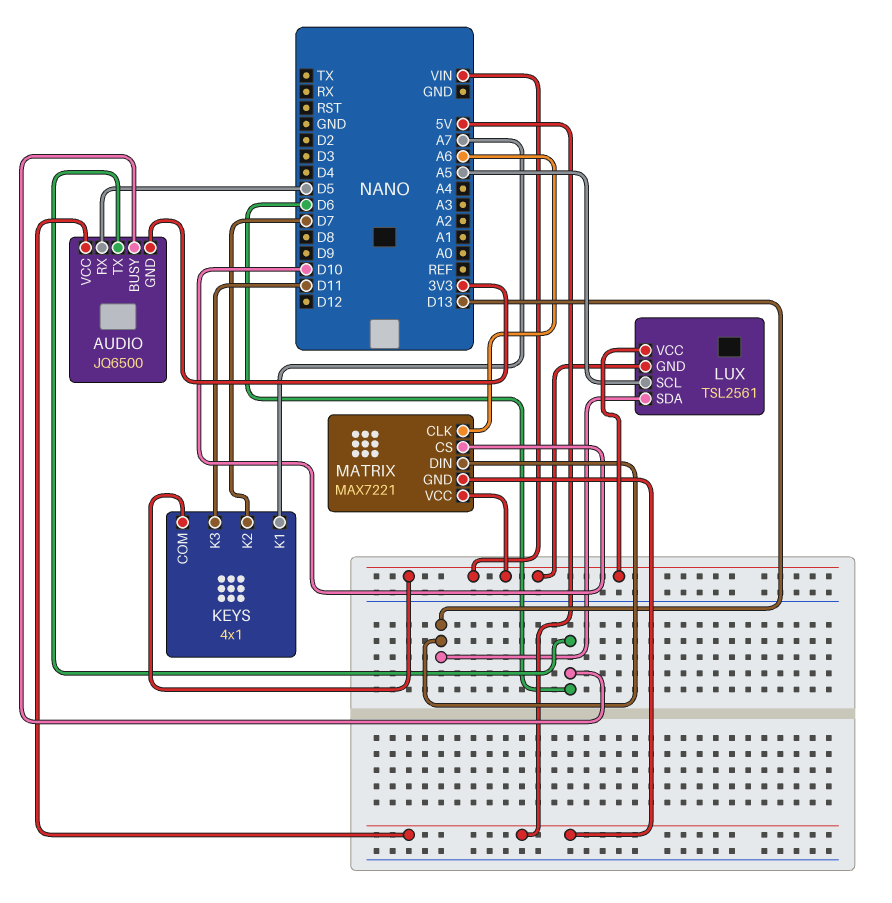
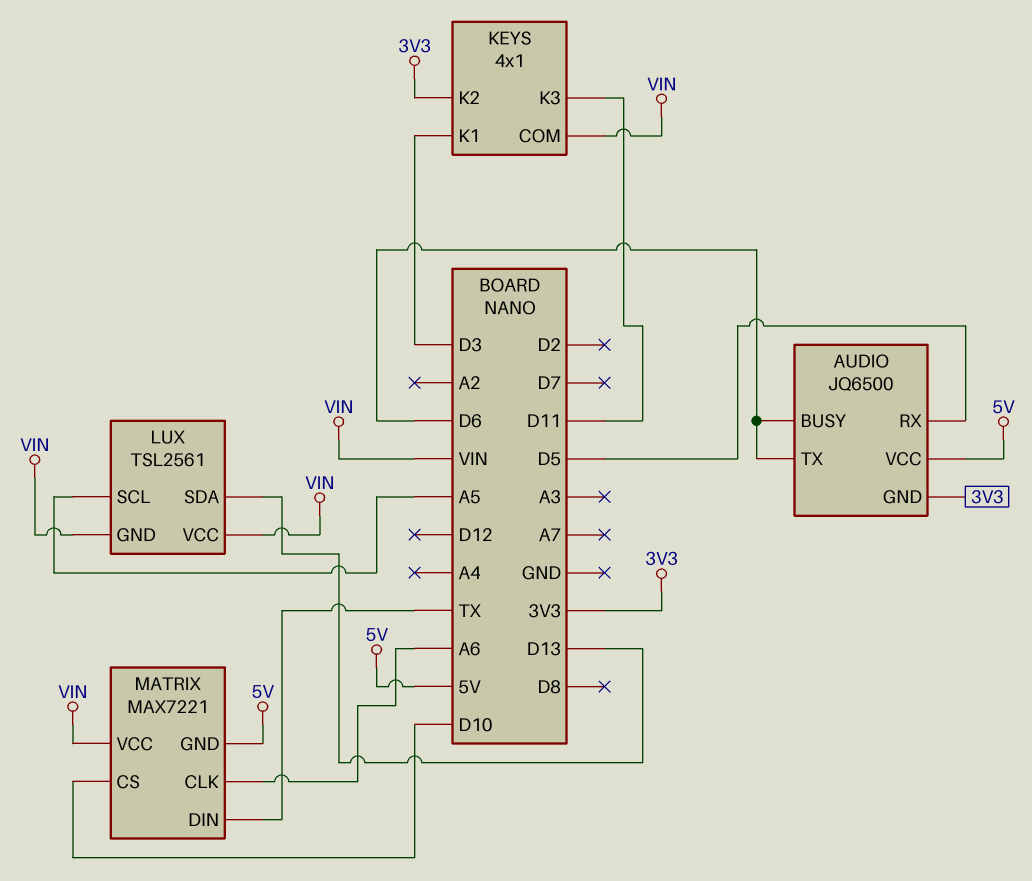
KEYS pin K1: A7 -> D3
KEYS pin K2: D7 -> 3V3
MATRIX pin DIN: D13 -> TX

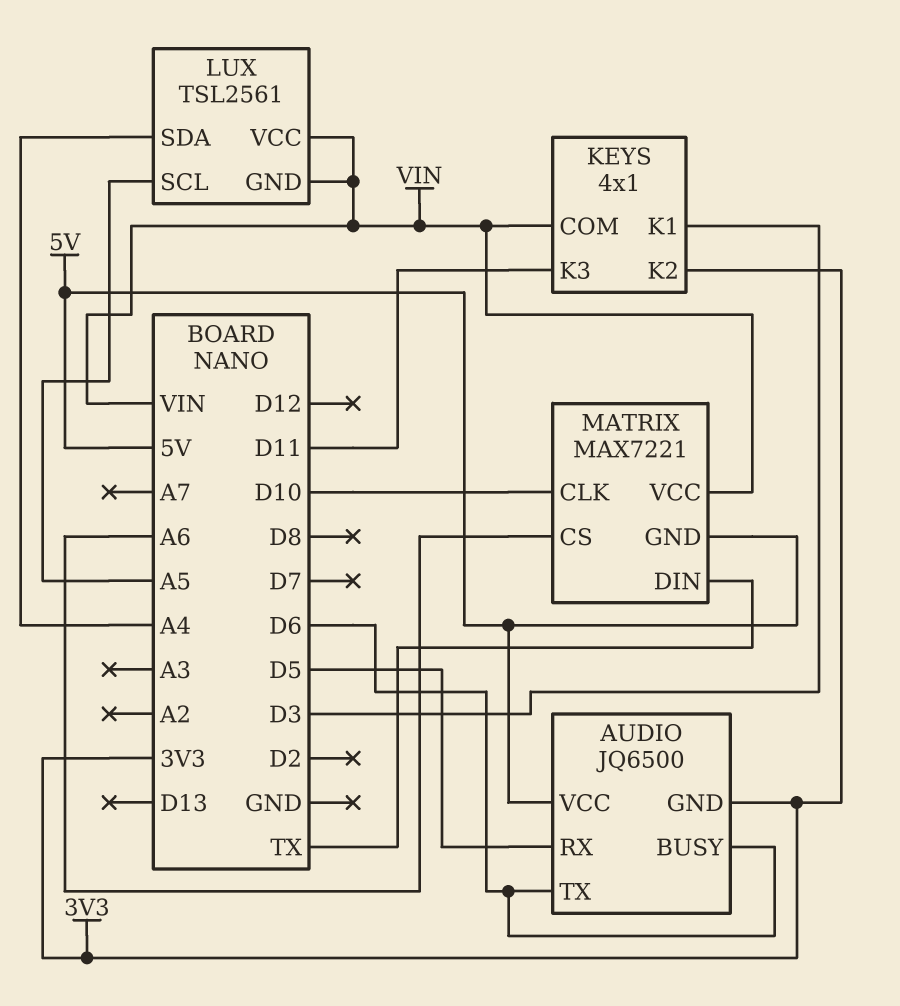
LUX pin SDA: D13 -> A4
MATRIX pin CLK: A6 -> D10
MATRIX pin CS: D10 -> A6

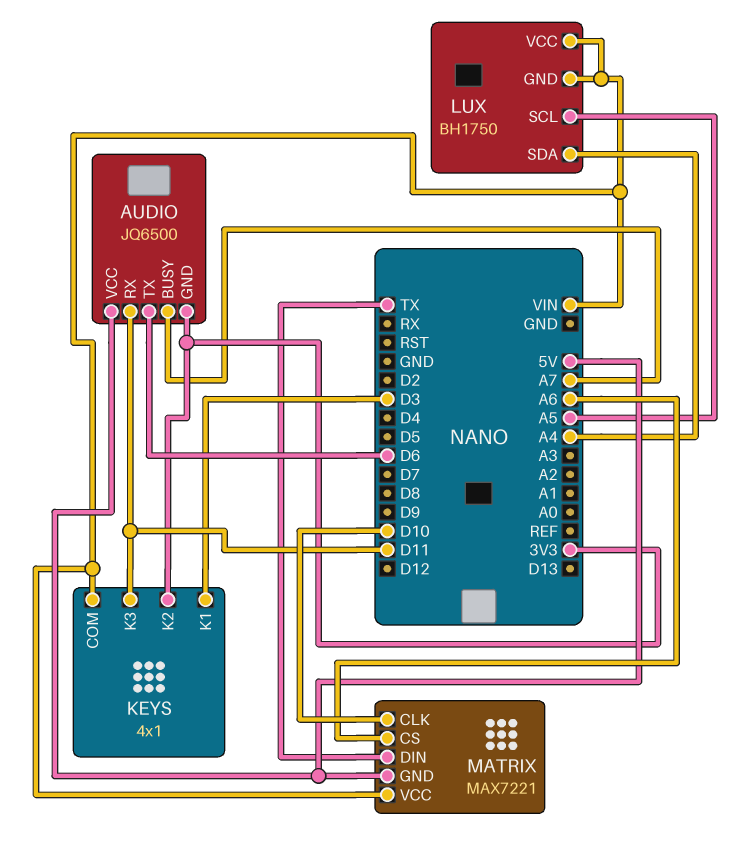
AUDIO pin BUSY: D6 -> A7
AUDIO pin RX: D5 -> D11
LUX: TSL2561 -> BH1750

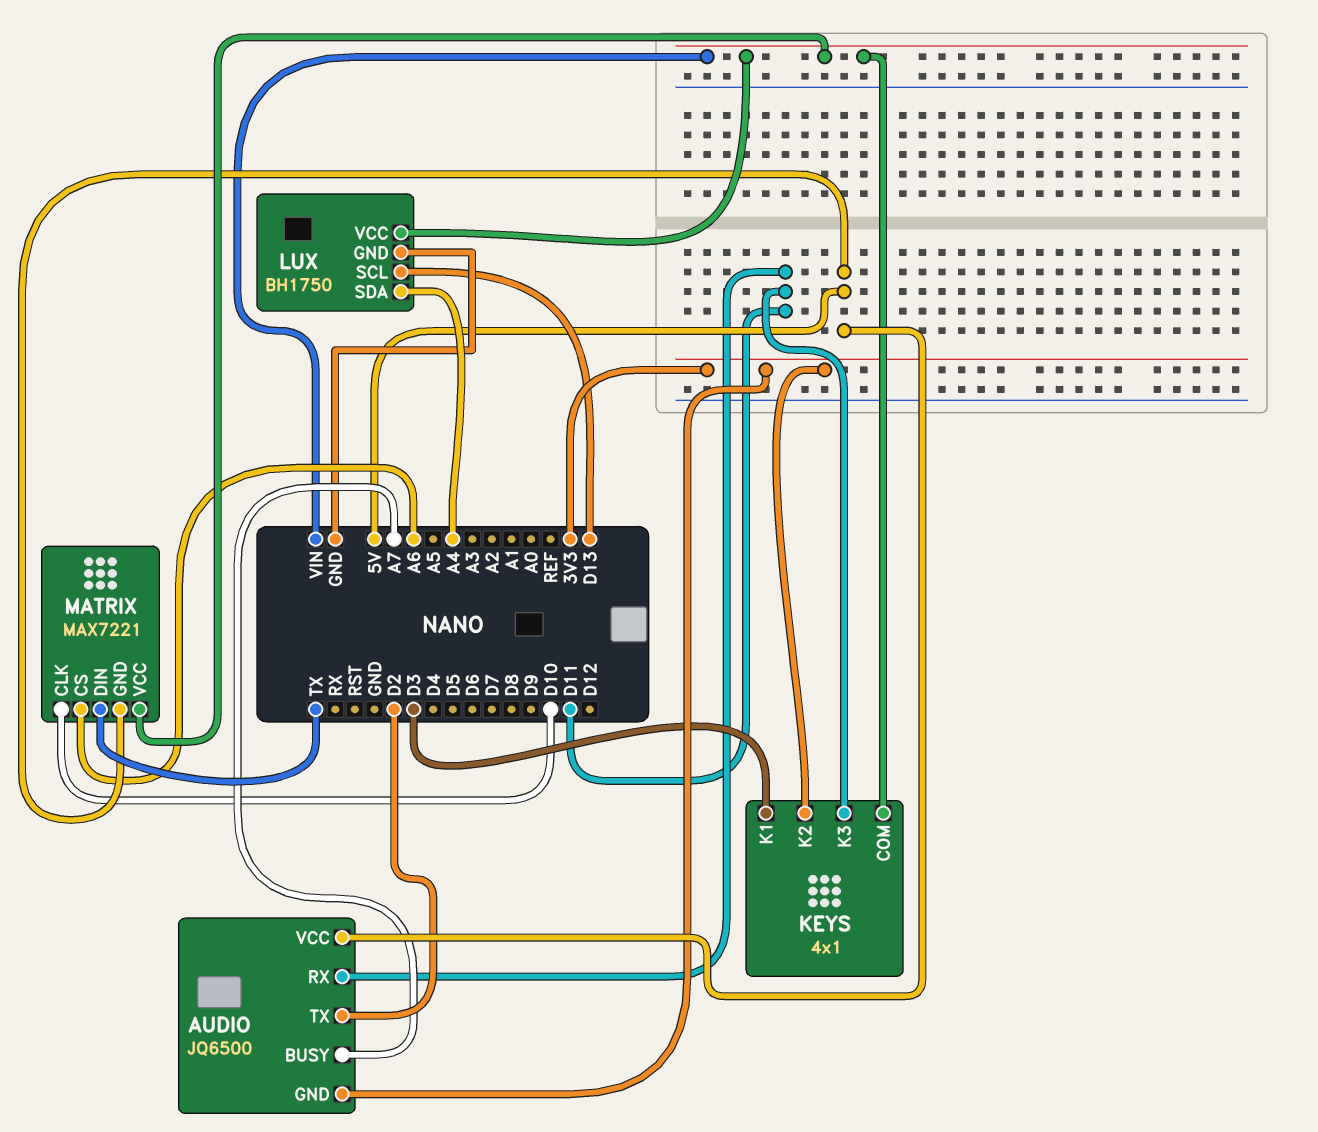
AUDIO pin TX: D6 -> D2
LUX pin GND: VIN -> GND
LUX pin SCL: A5 -> D13

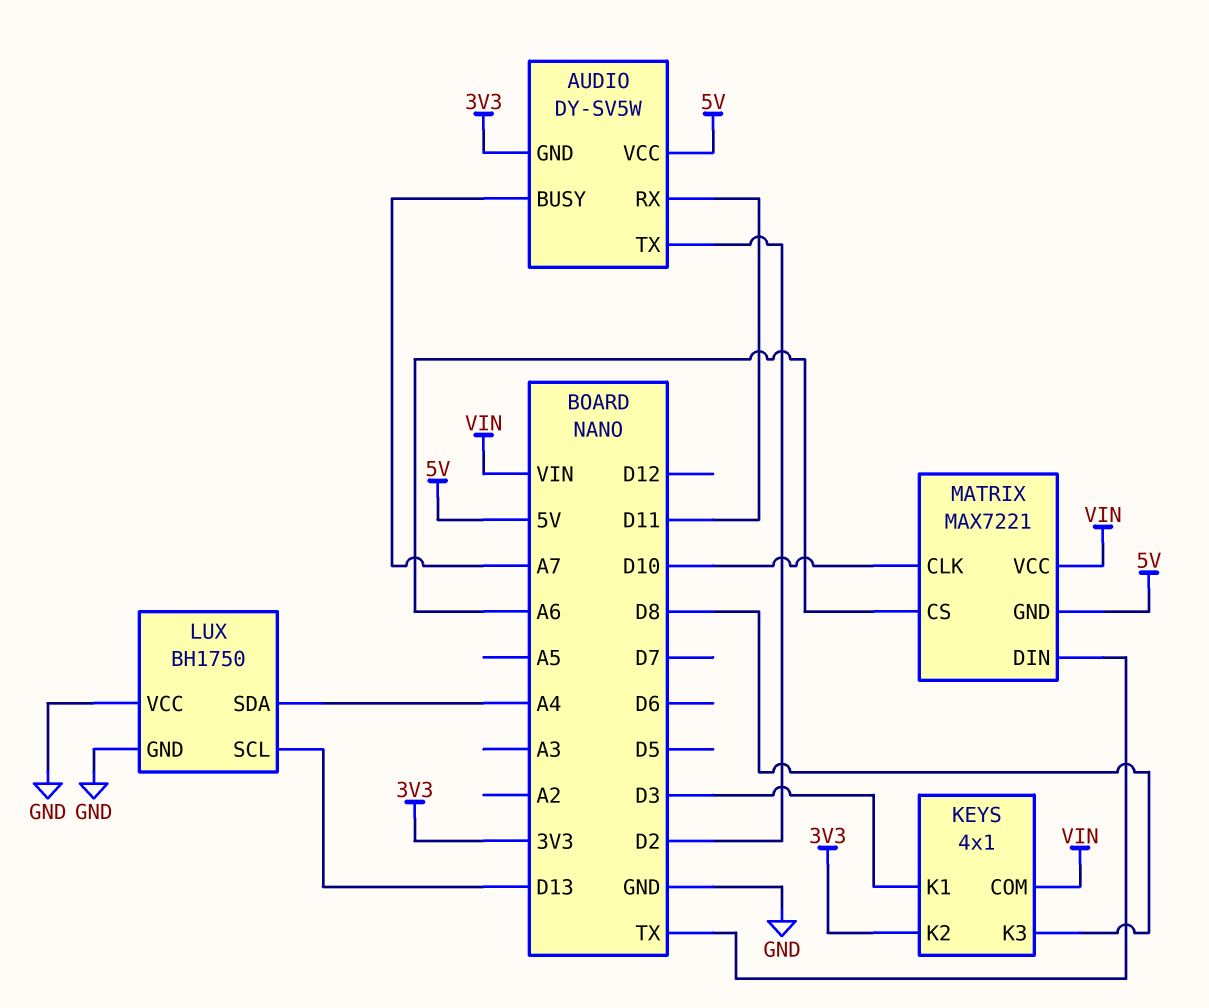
AUDIO: JQ6500 -> DY-SV5W
KEYS pin K3: D11 -> D8
LUX pin VCC: VIN -> GND

